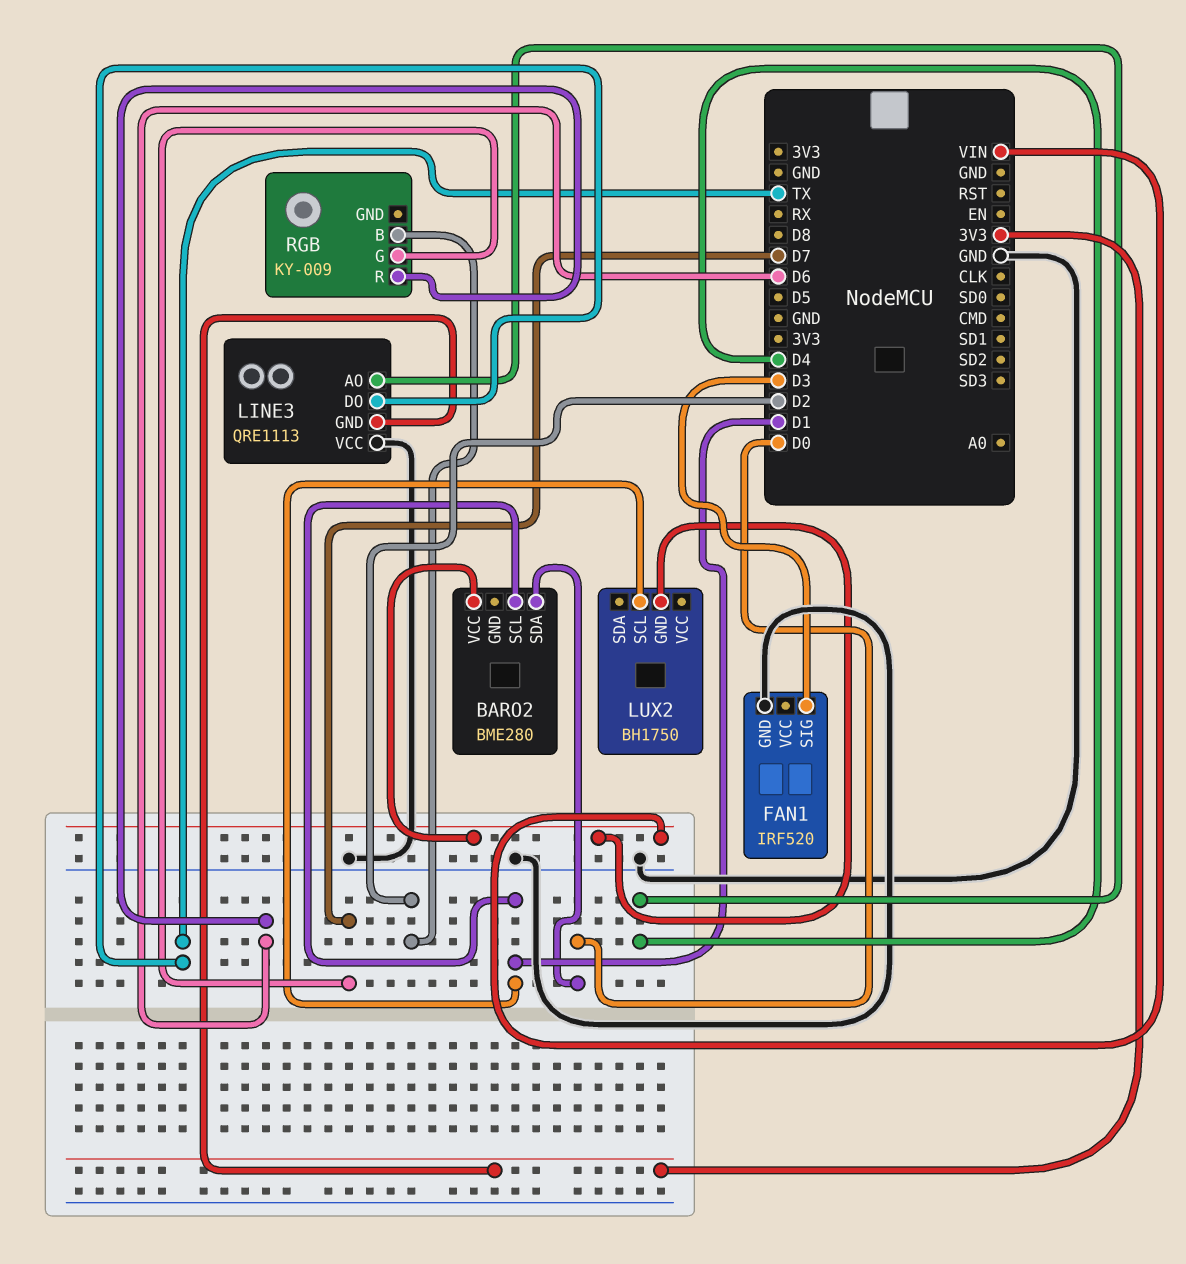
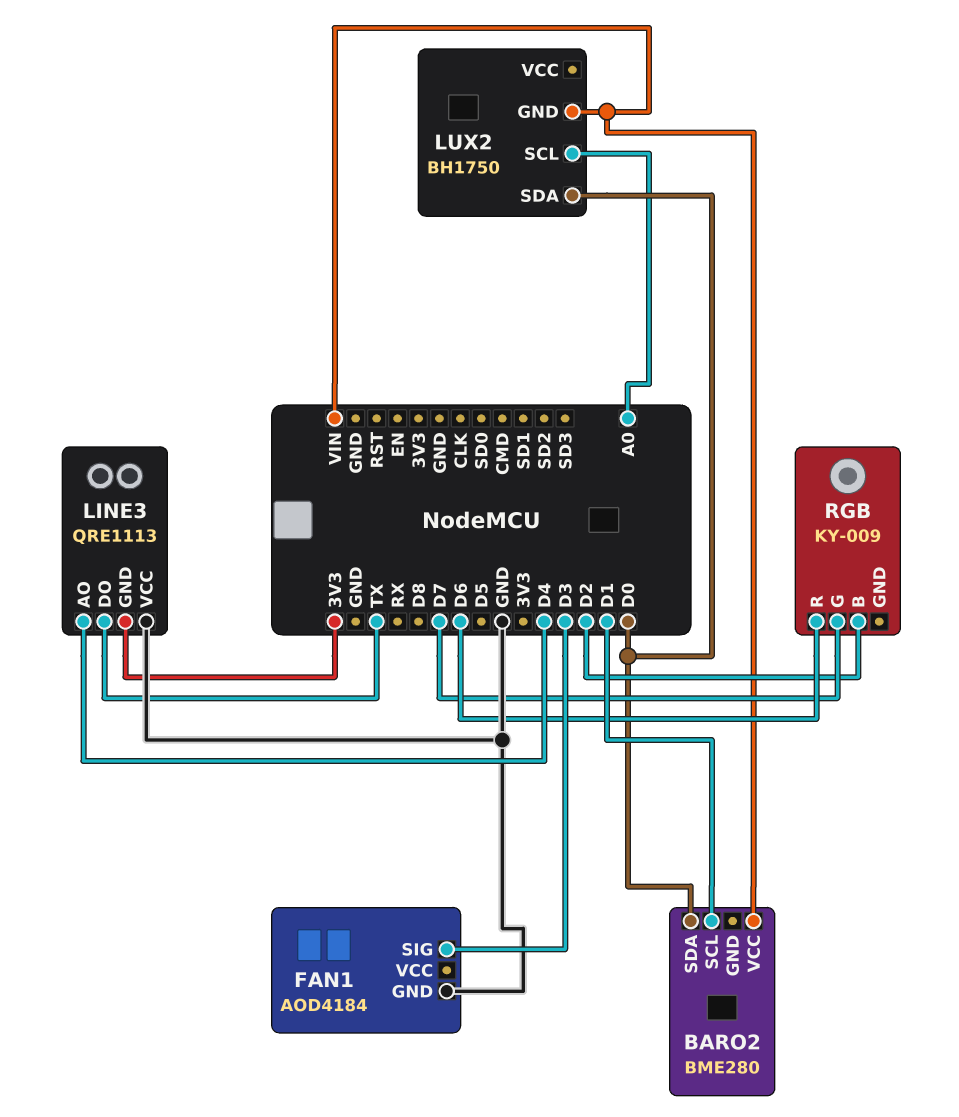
FAN1: IRF520 -> AOD4184
LUX2 pin SCL: D1 -> A0
LUX2 pin SDA: none -> D0

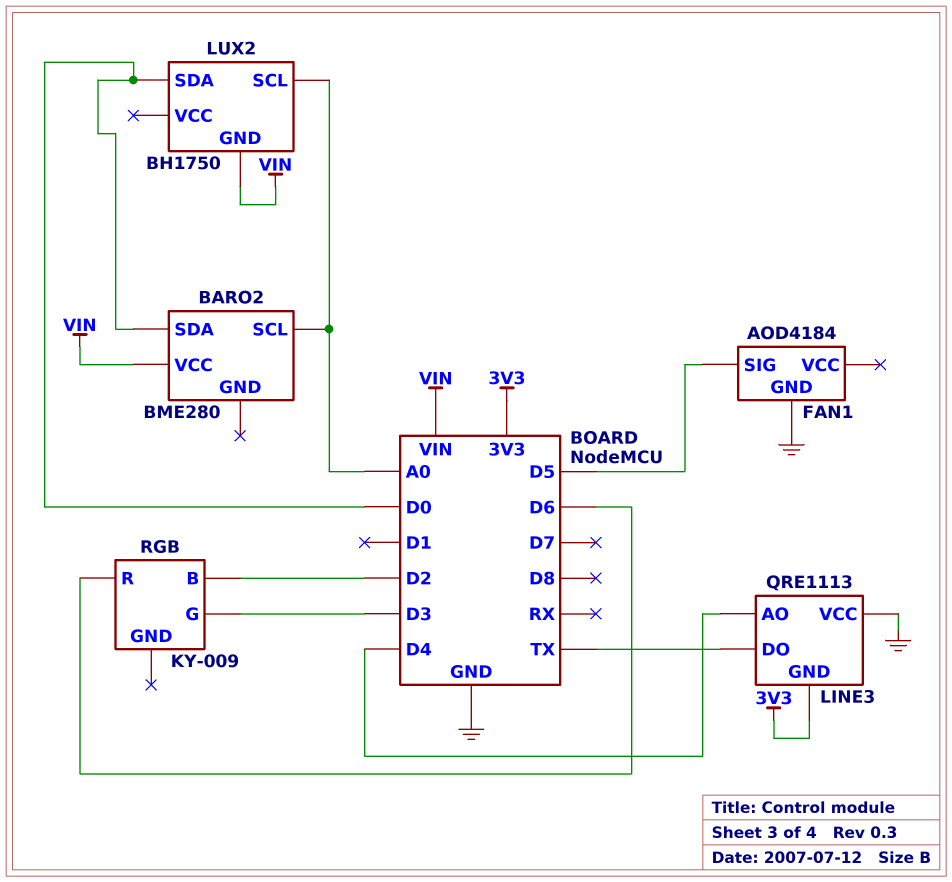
BARO2 pin SCL: D1 -> A0
FAN1 pin SIG: D3 -> D5
RGB pin G: D7 -> D3

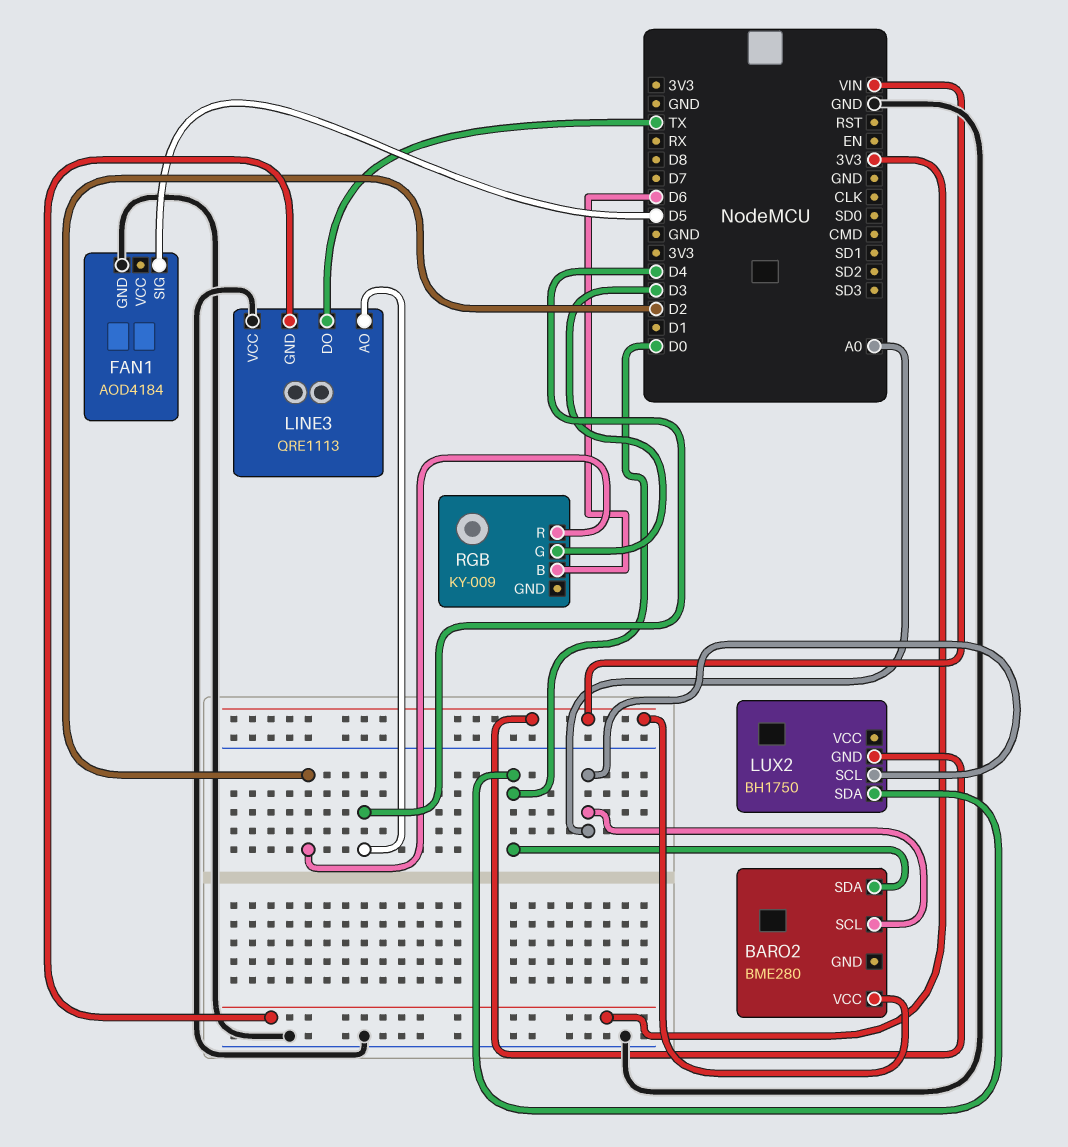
RGB pin B: D2 -> D6
RGB pin R: D6 -> D2

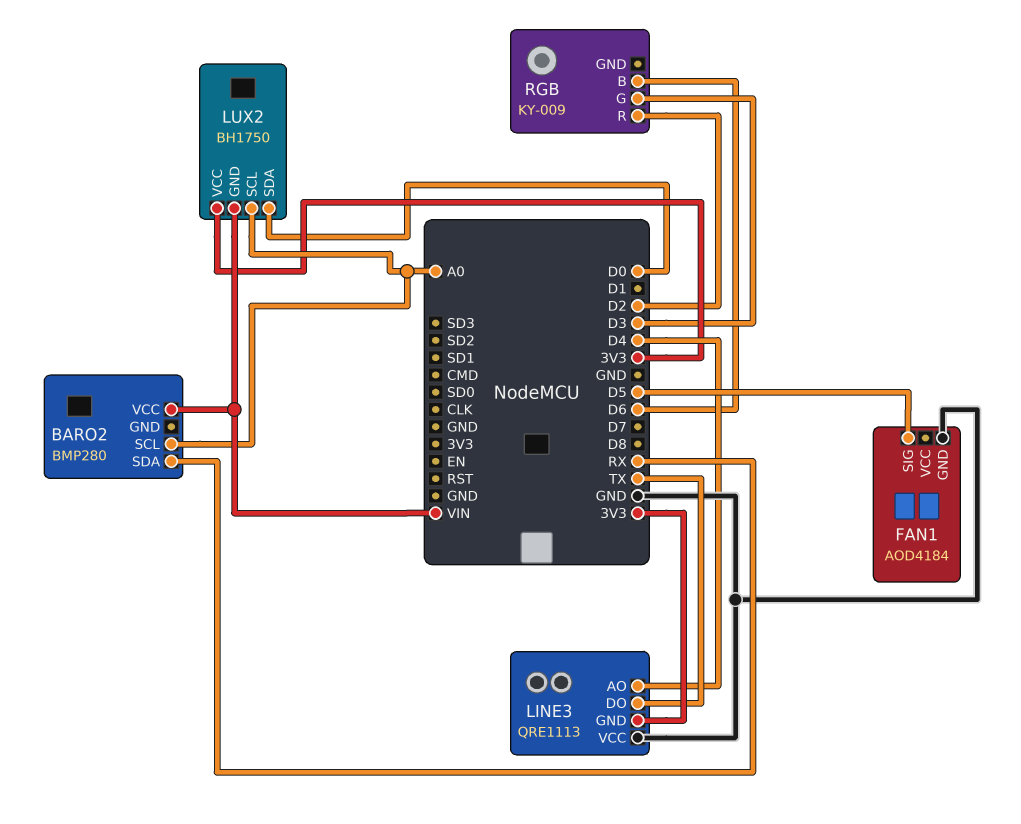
BARO2: BME280 -> BMP280
BARO2 pin SDA: D0 -> RX
LUX2 pin VCC: none -> 3V3

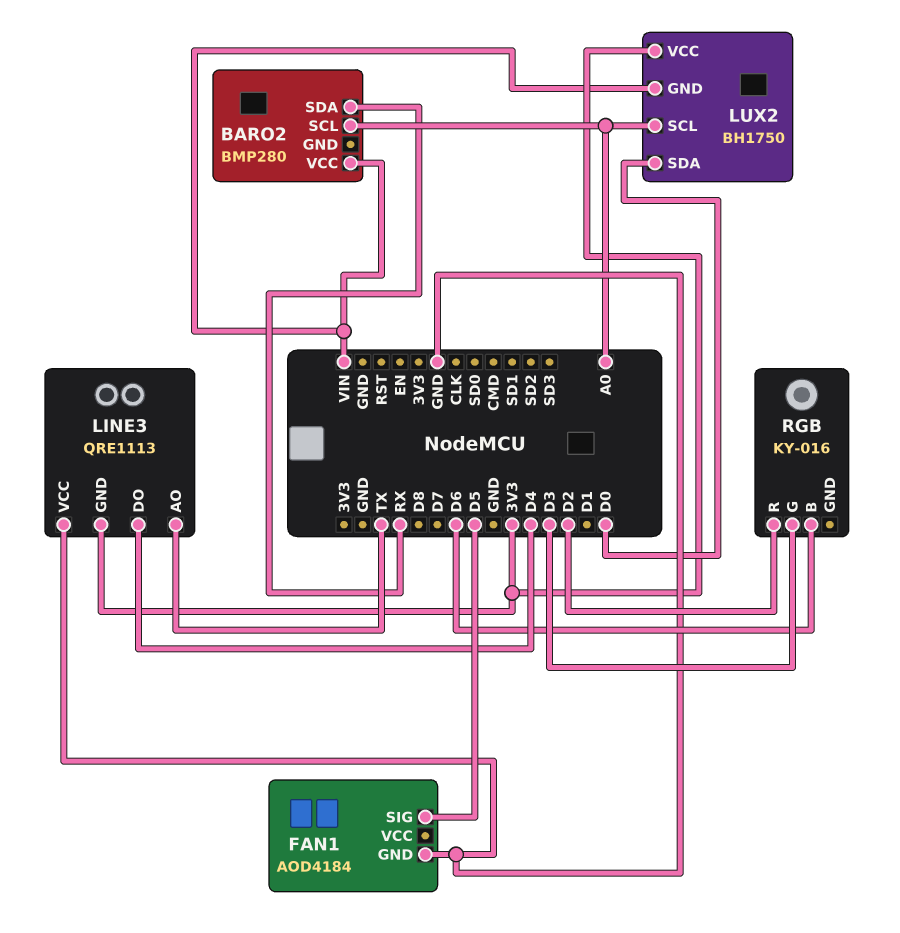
LINE3 pin AO: D4 -> TX
LINE3 pin DO: TX -> D4
RGB: KY-009 -> KY-016

